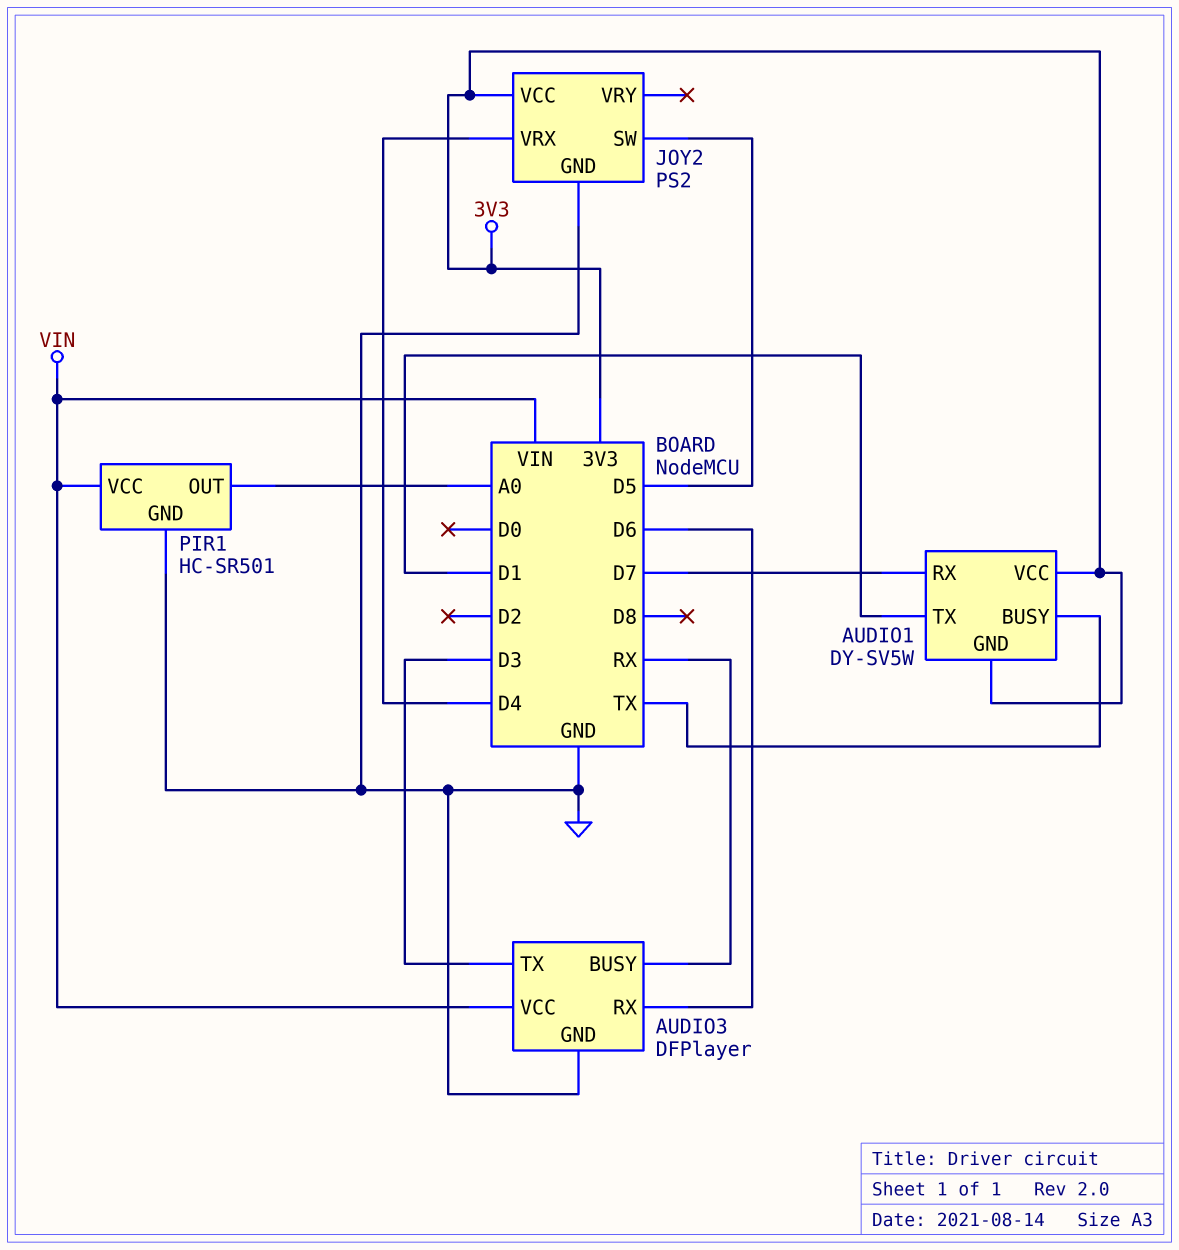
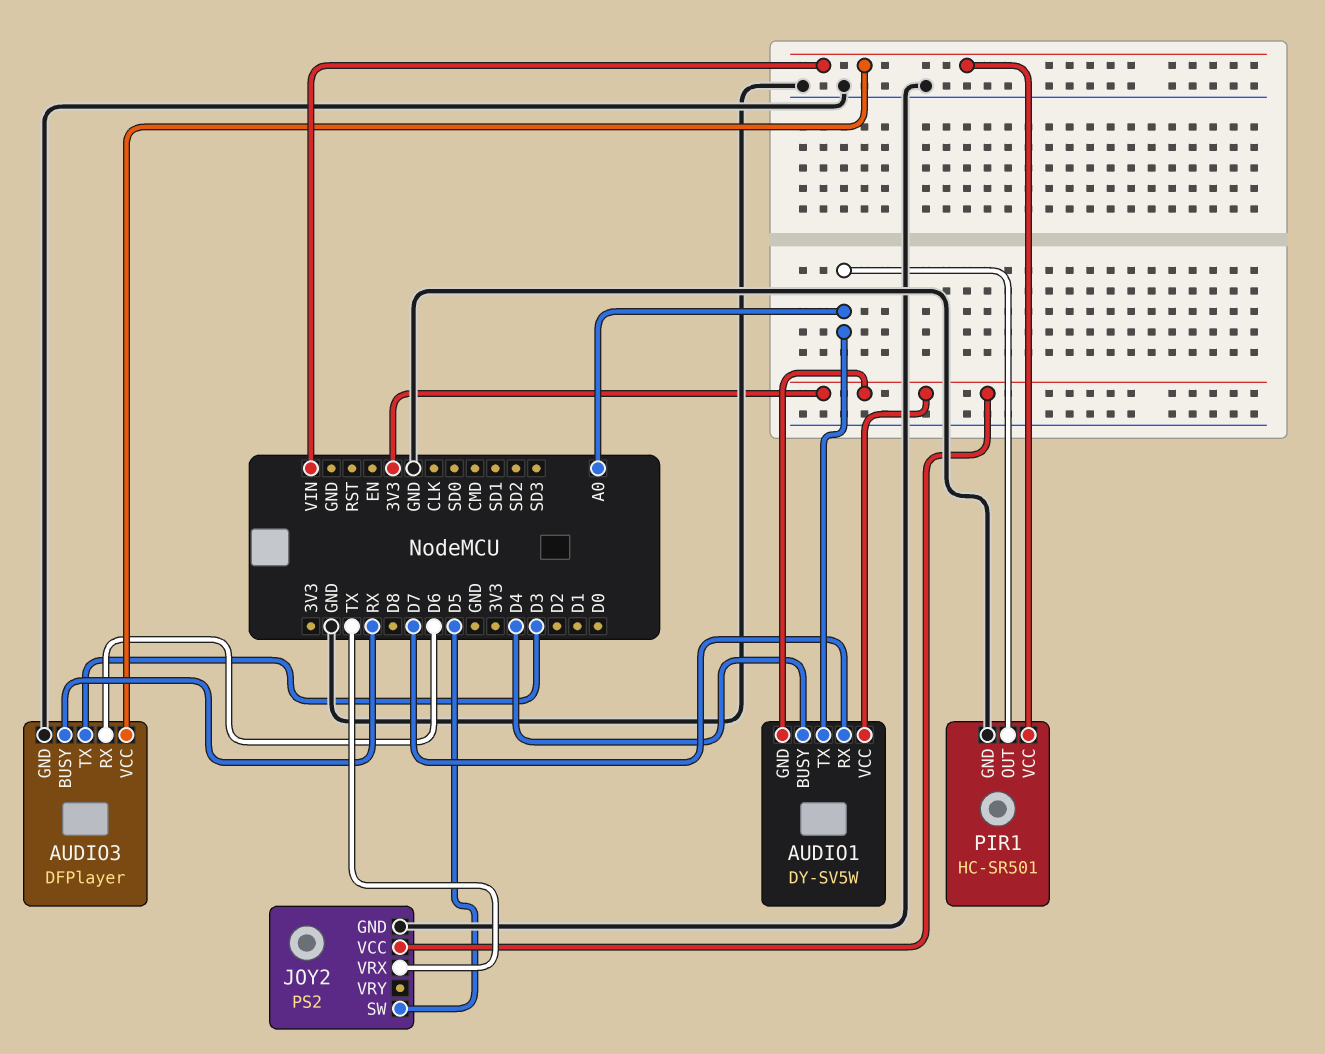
AUDIO1 pin BUSY: TX -> D4
AUDIO1 pin TX: D1 -> A0
JOY2 pin VRX: D4 -> TX

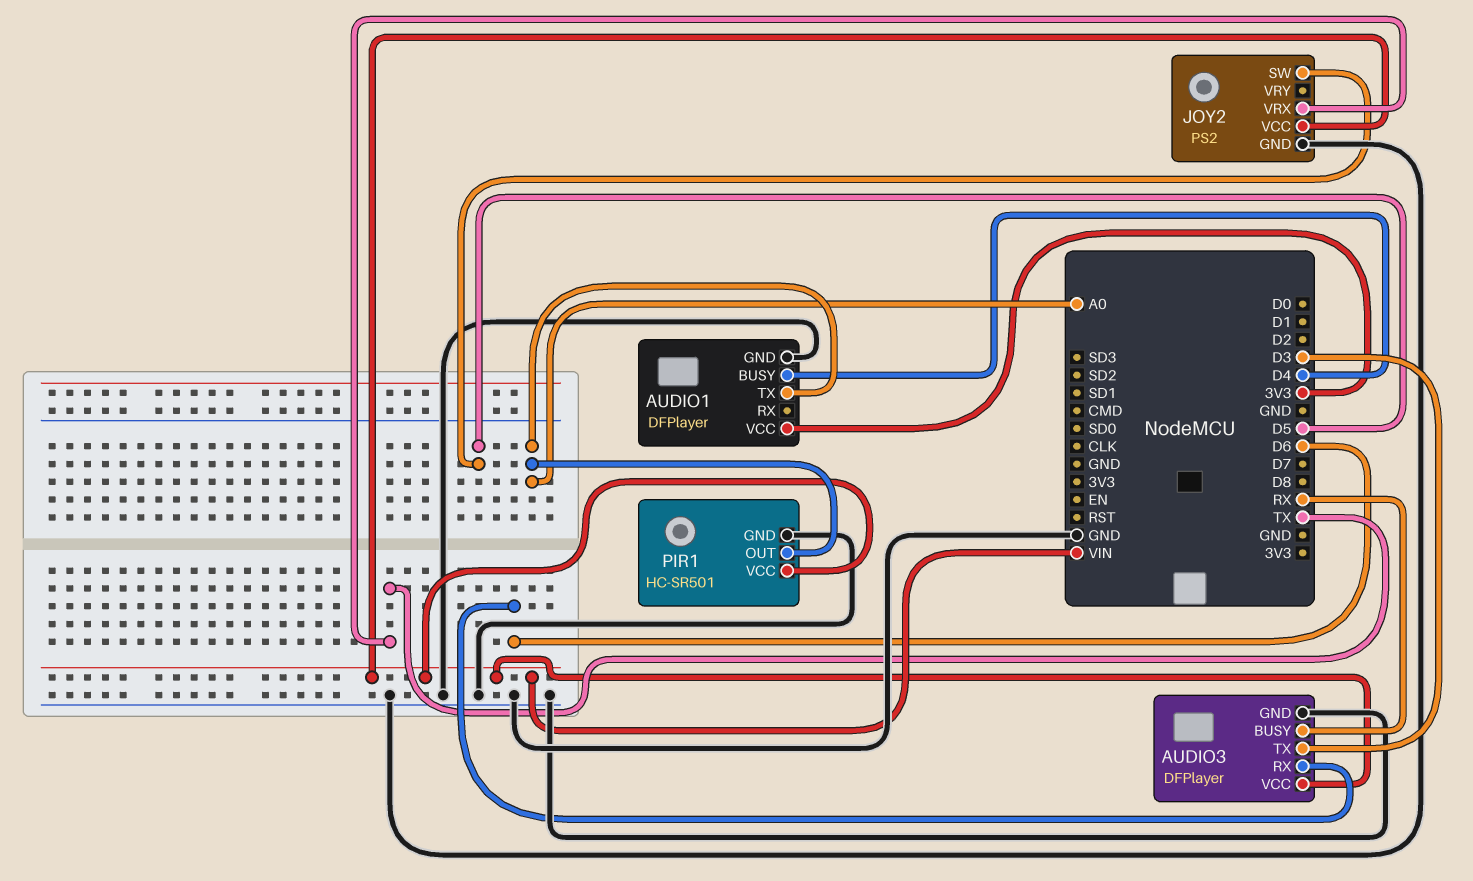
AUDIO1: DY-SV5W -> DFPlayer
AUDIO1 pin GND: 3V3 -> GND
AUDIO1 pin RX: D7 -> none
JOY2 pin VCC: 3V3 -> VIN

